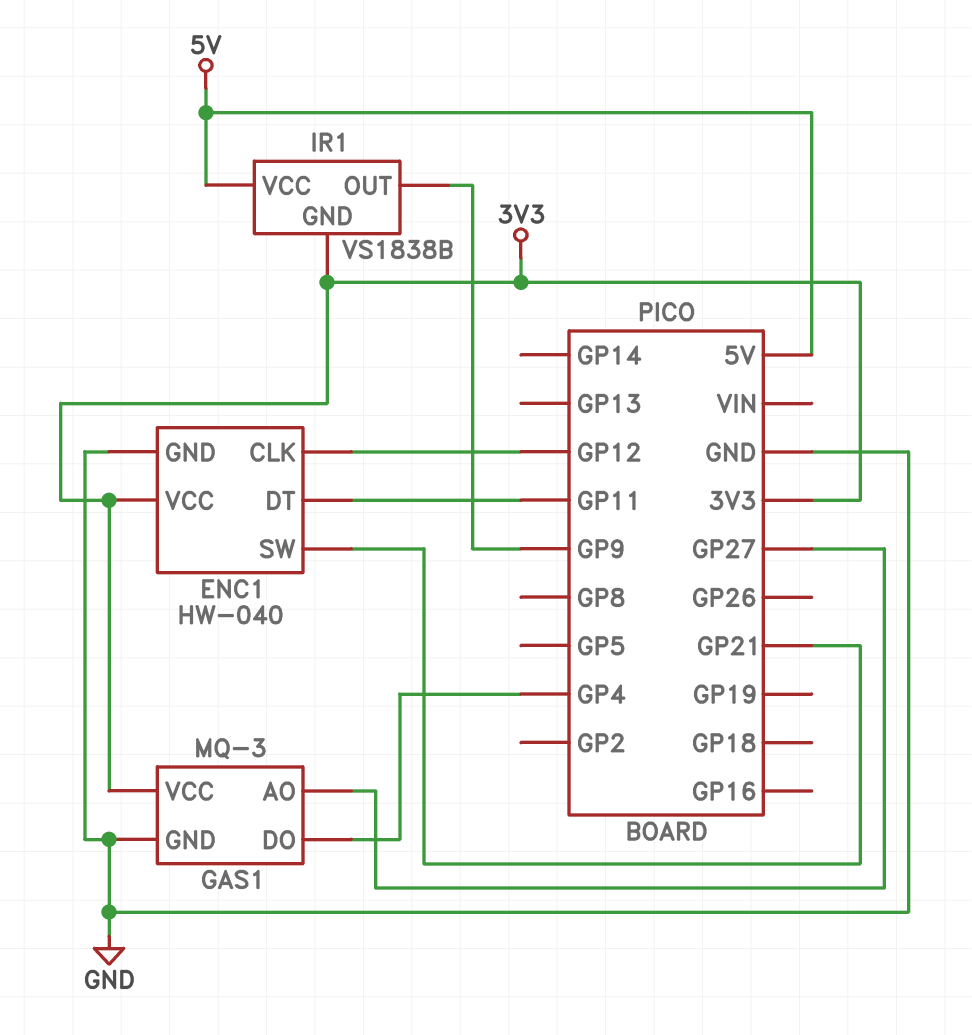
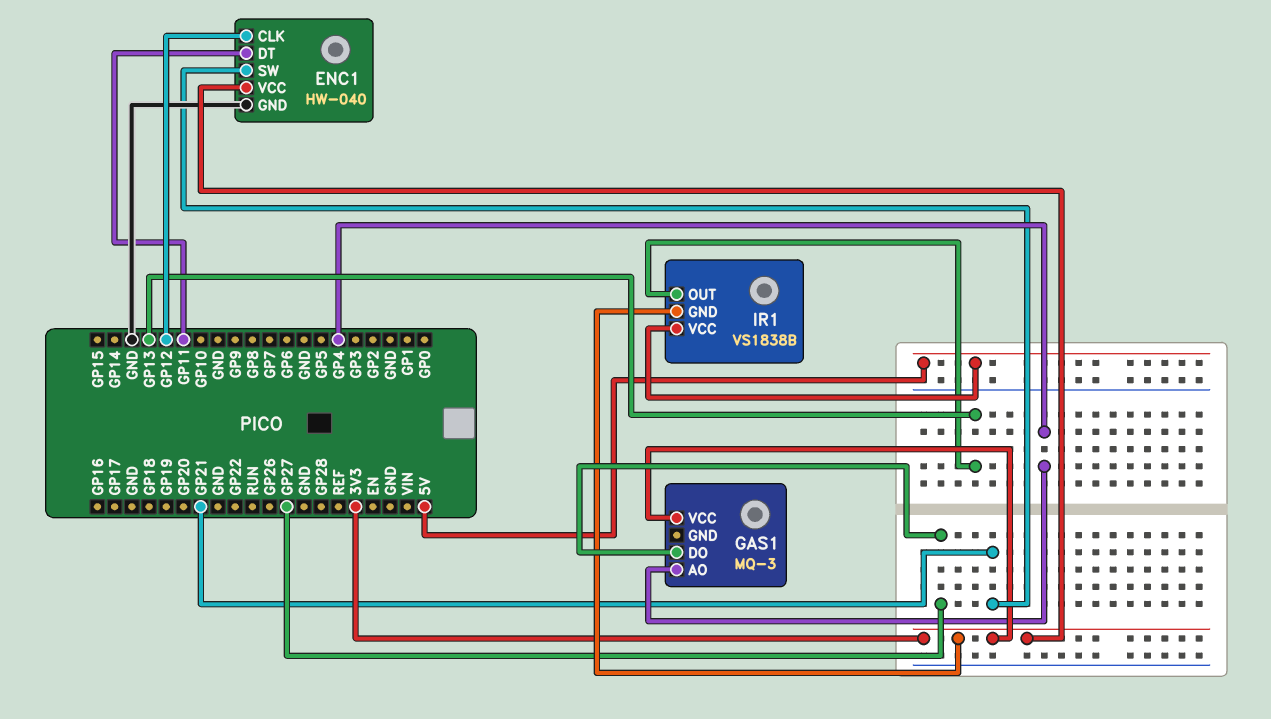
GAS1 pin AO: GP27 -> GP4
GAS1 pin DO: GP4 -> GP27
GAS1 pin GND: GND -> none
IR1 pin OUT: GP9 -> GP13

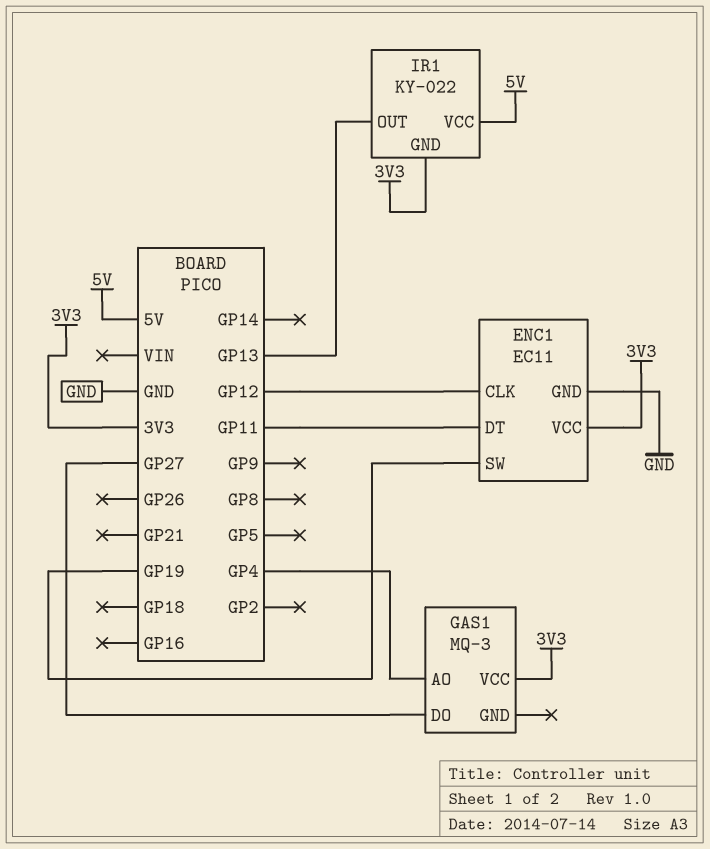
ENC1: HW-040 -> EC11
ENC1 pin SW: GP21 -> GP19
IR1: VS1838B -> KY-022

